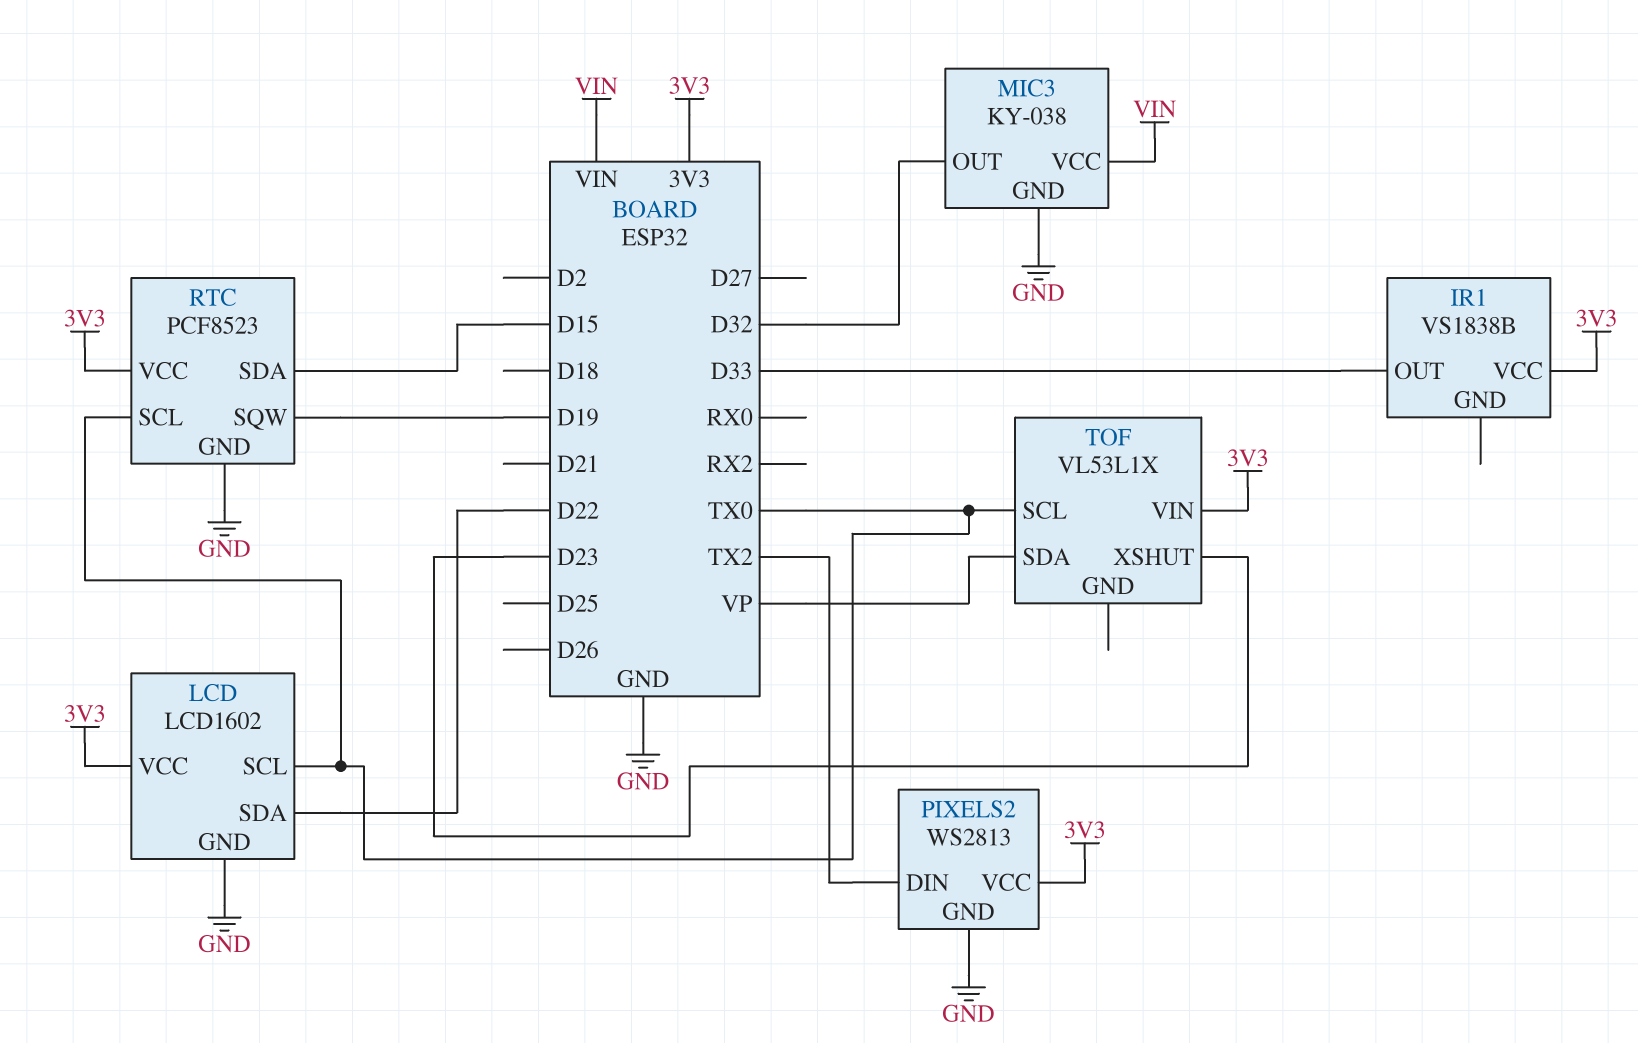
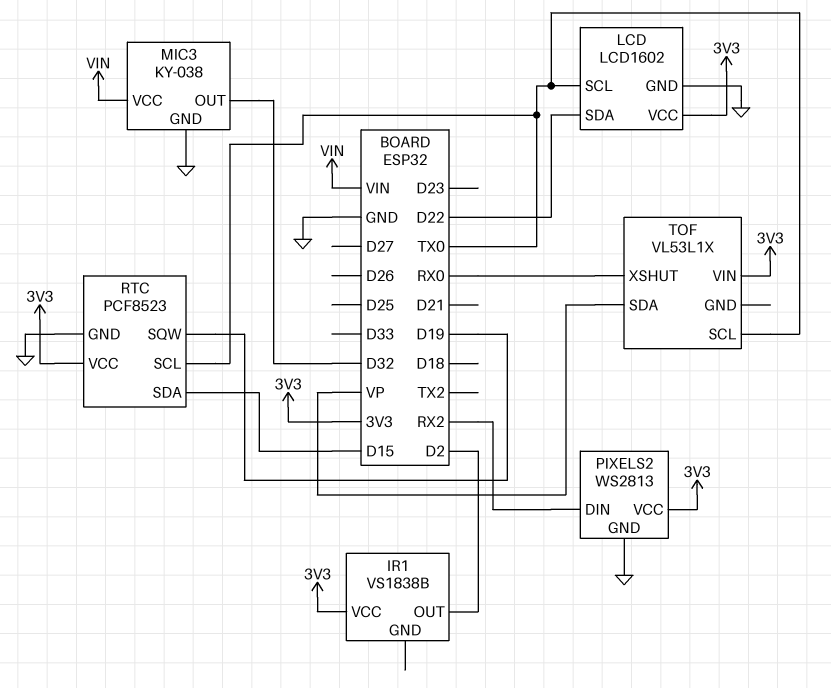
IR1 pin OUT: D33 -> D2
PIXELS2 pin DIN: TX2 -> RX2
TOF pin XSHUT: D23 -> RX0

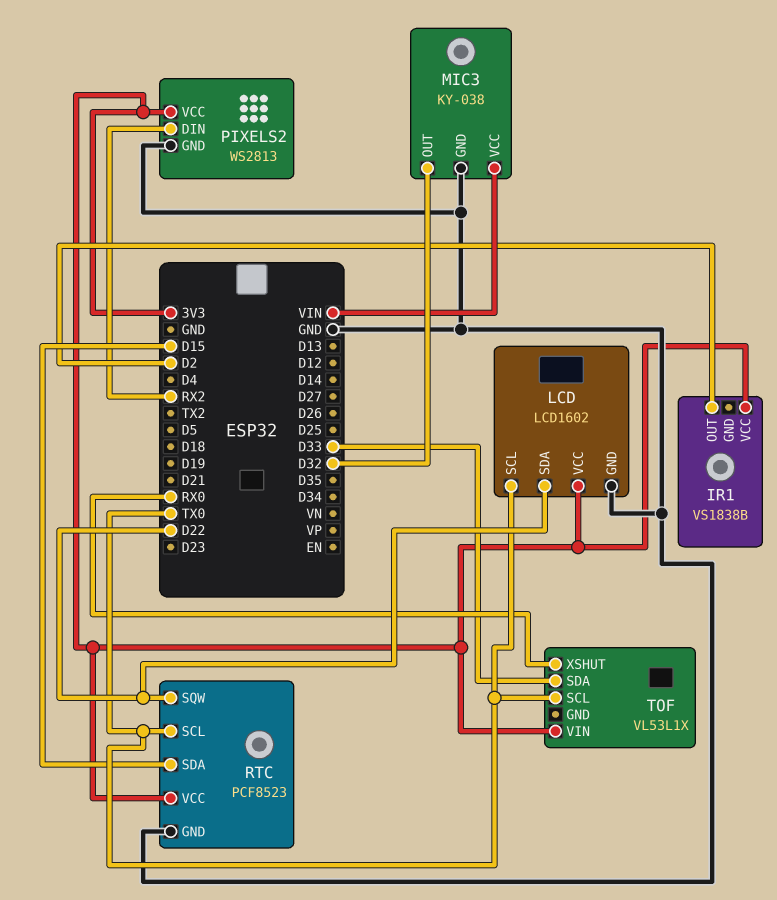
RTC pin SQW: D19 -> D22
TOF pin SDA: VP -> D33

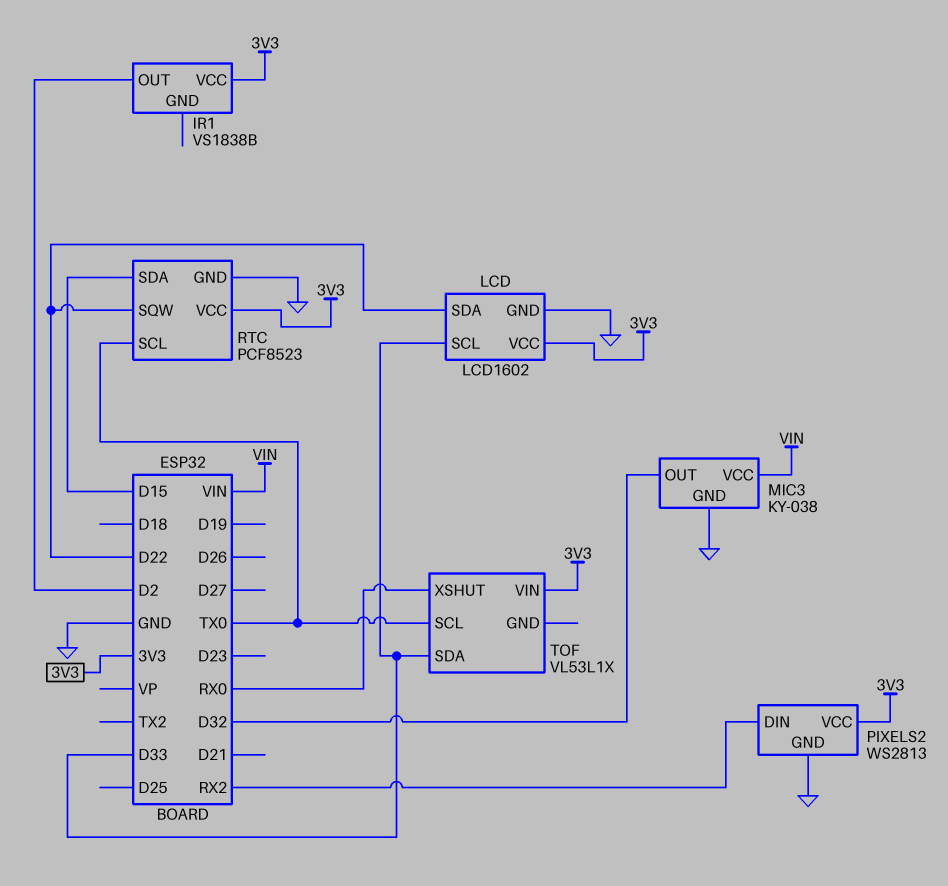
LCD pin SCL: TX0 -> D33

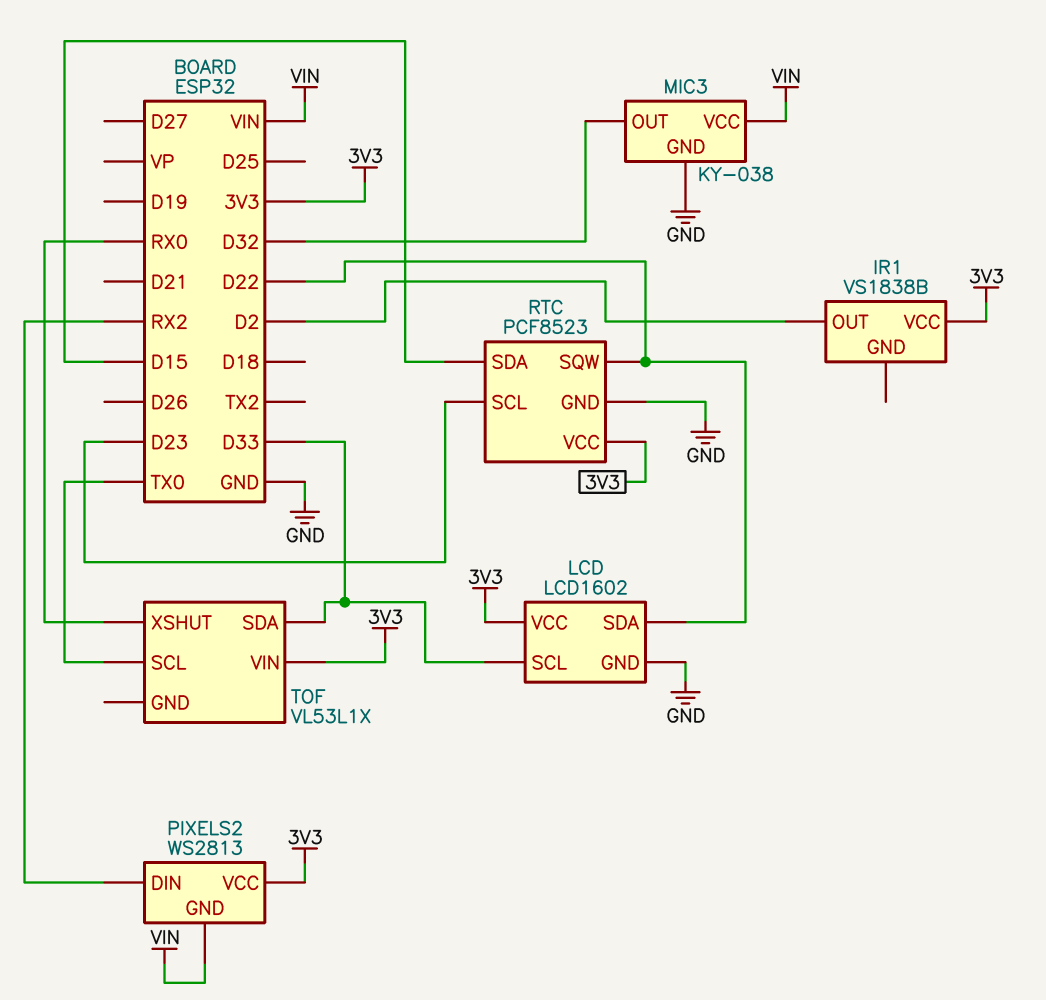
PIXELS2 pin GND: GND -> VIN
RTC pin SCL: TX0 -> D23

